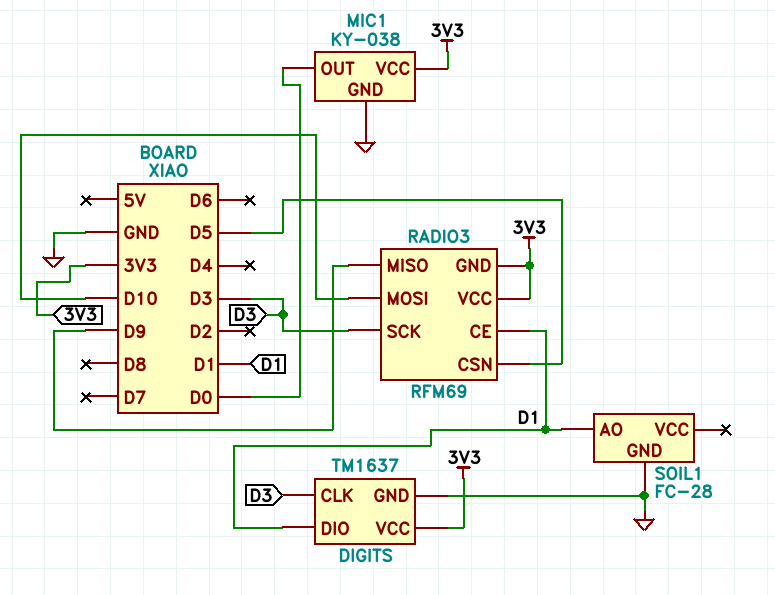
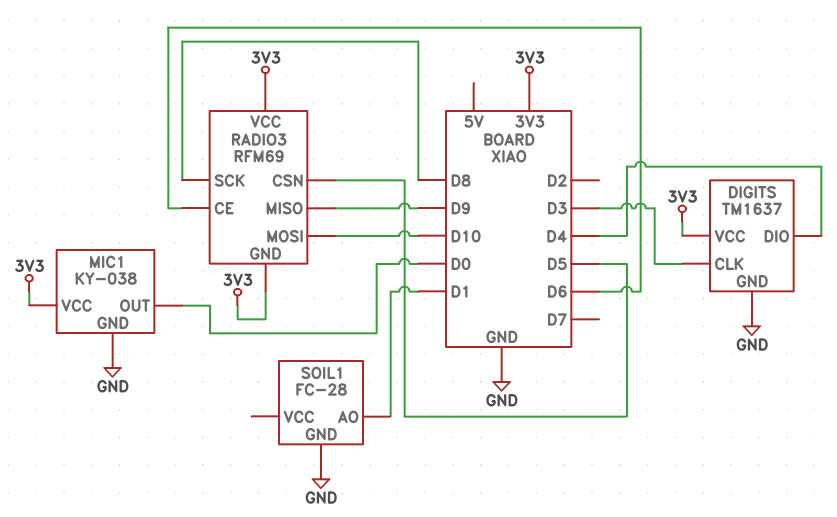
DIGITS pin DIO: D1 -> D4
RADIO3 pin CE: D1 -> D6
RADIO3 pin SCK: D3 -> D8

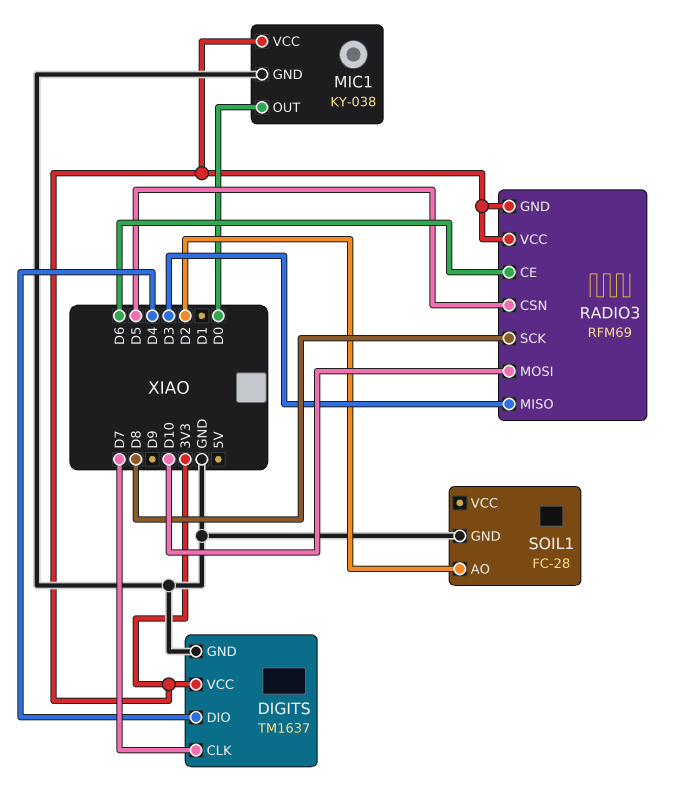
DIGITS pin CLK: D3 -> D7
RADIO3 pin MISO: D9 -> D3
SOIL1 pin AO: D1 -> D2

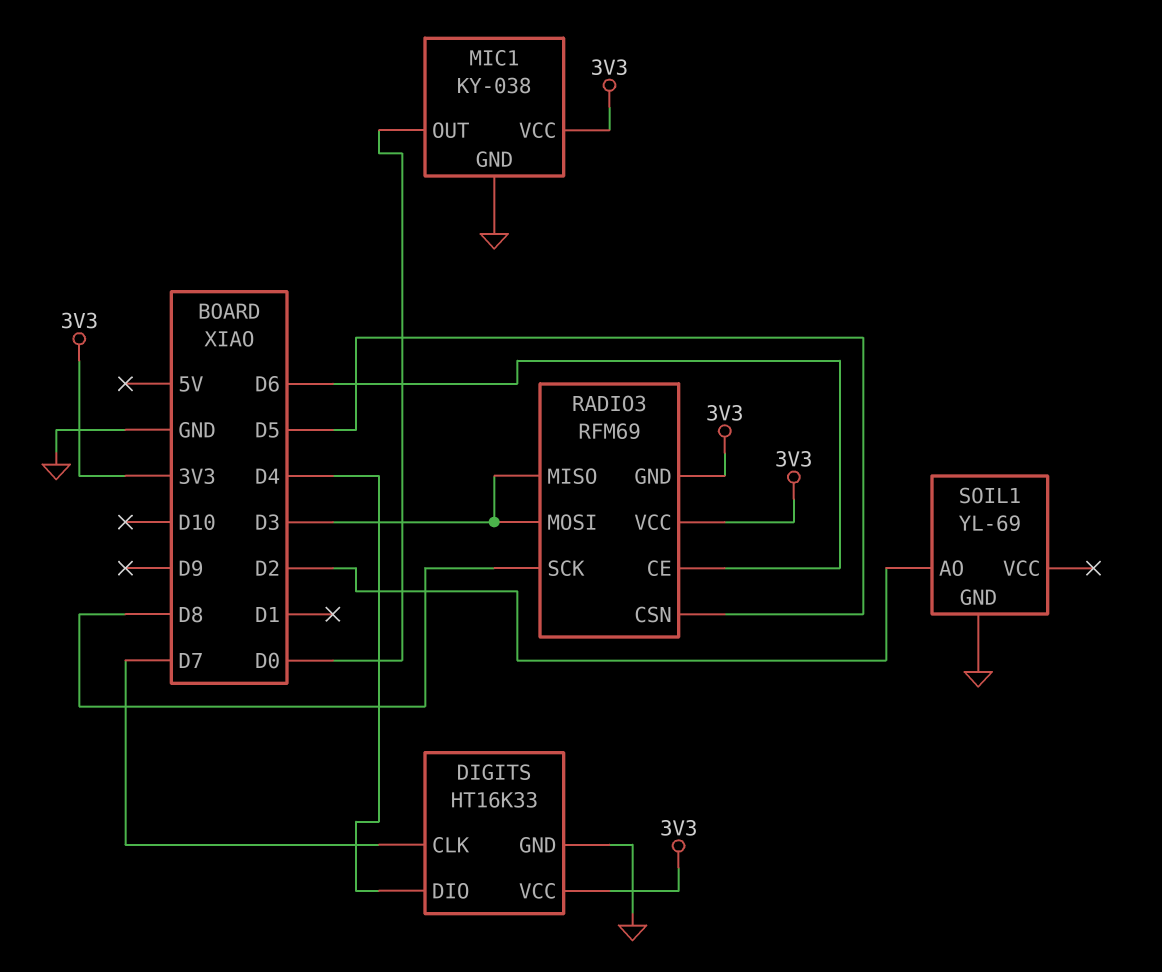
DIGITS: TM1637 -> HT16K33
RADIO3 pin MOSI: D10 -> D3
SOIL1: FC-28 -> YL-69

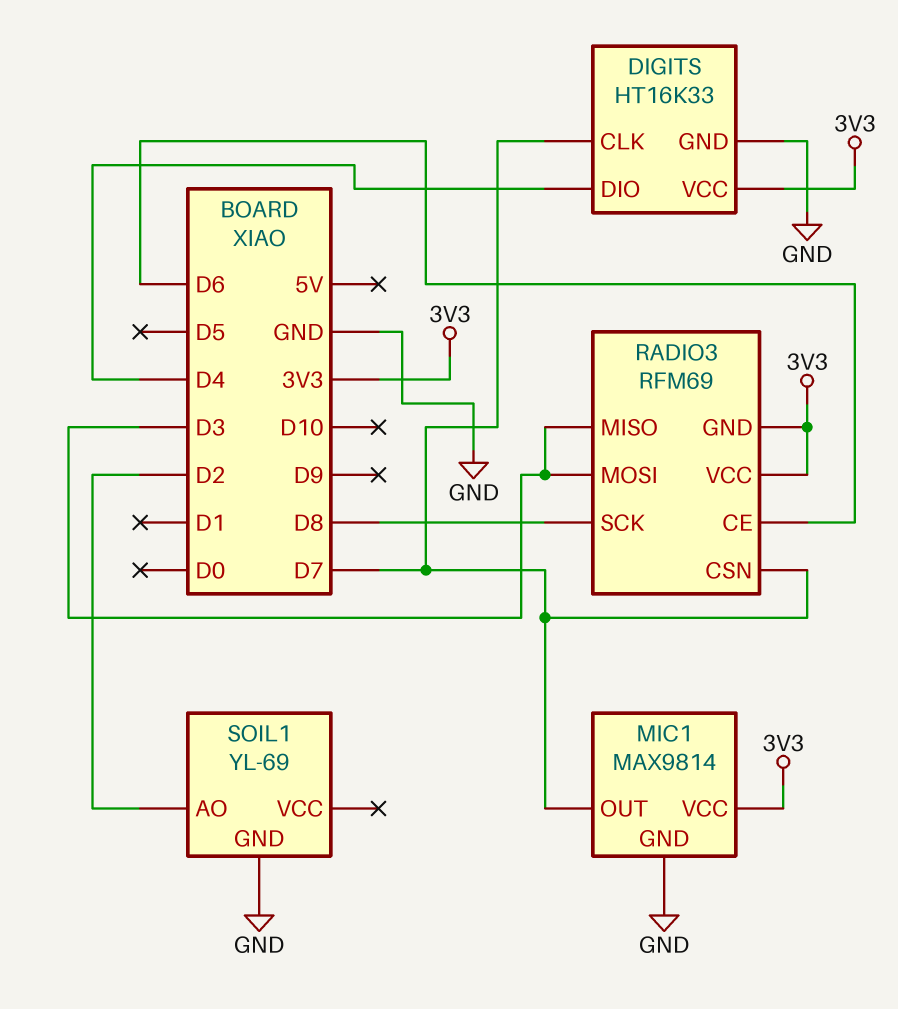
MIC1: KY-038 -> MAX9814
MIC1 pin OUT: D0 -> D7
RADIO3 pin CSN: D5 -> D7

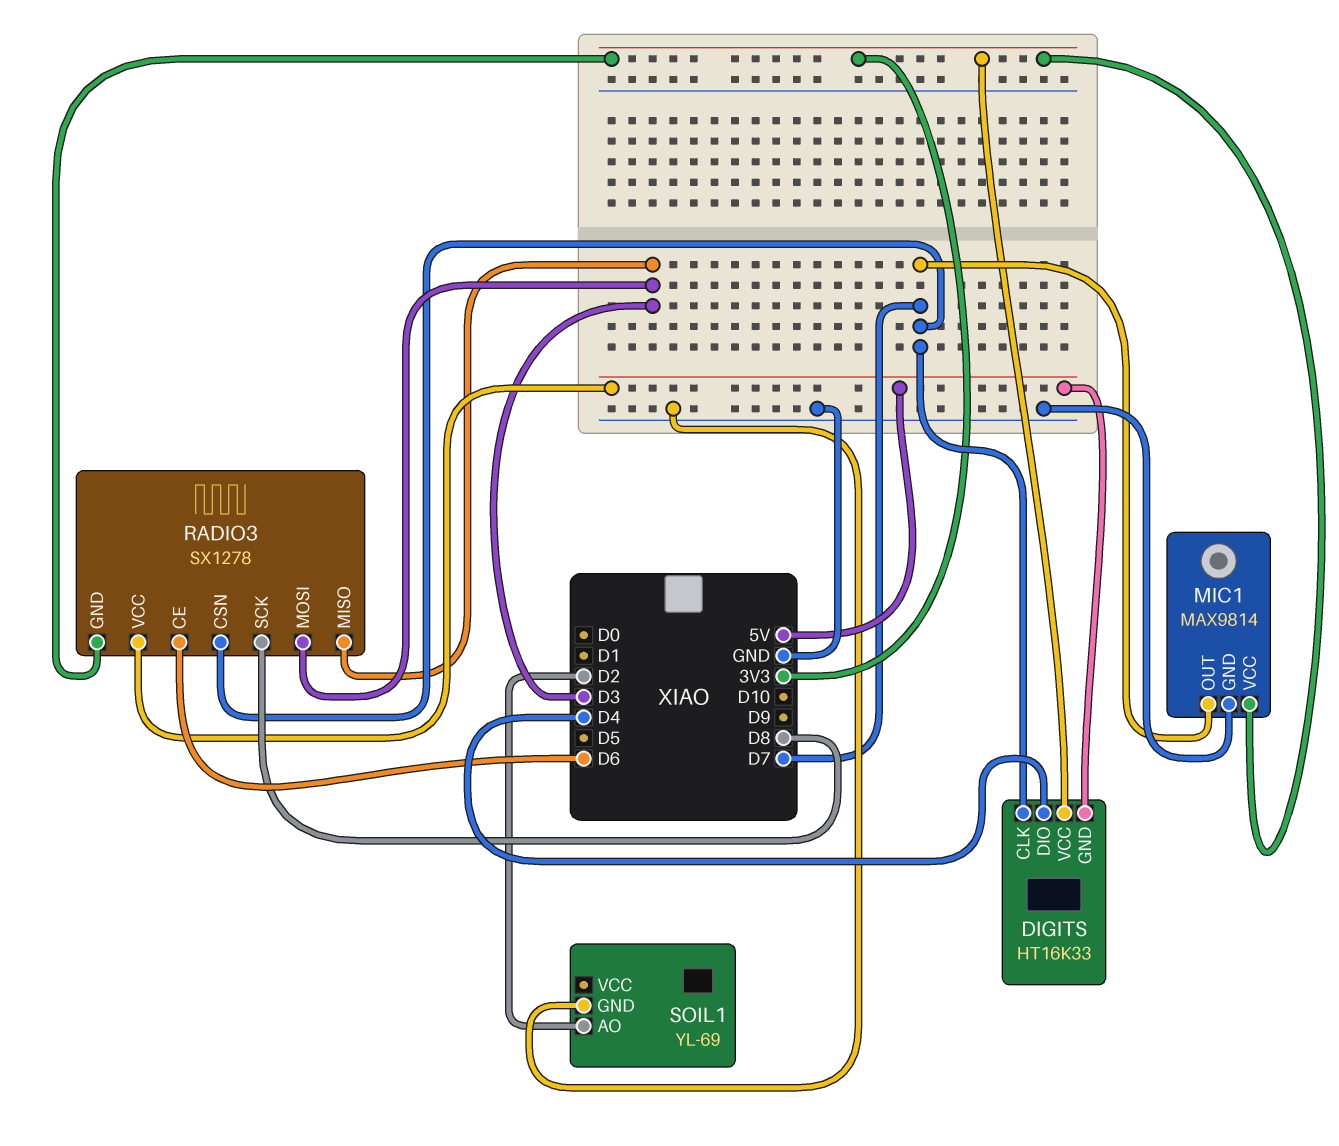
DIGITS pin GND: GND -> 5V
RADIO3: RFM69 -> SX1278
RADIO3 pin VCC: 3V3 -> 5V

